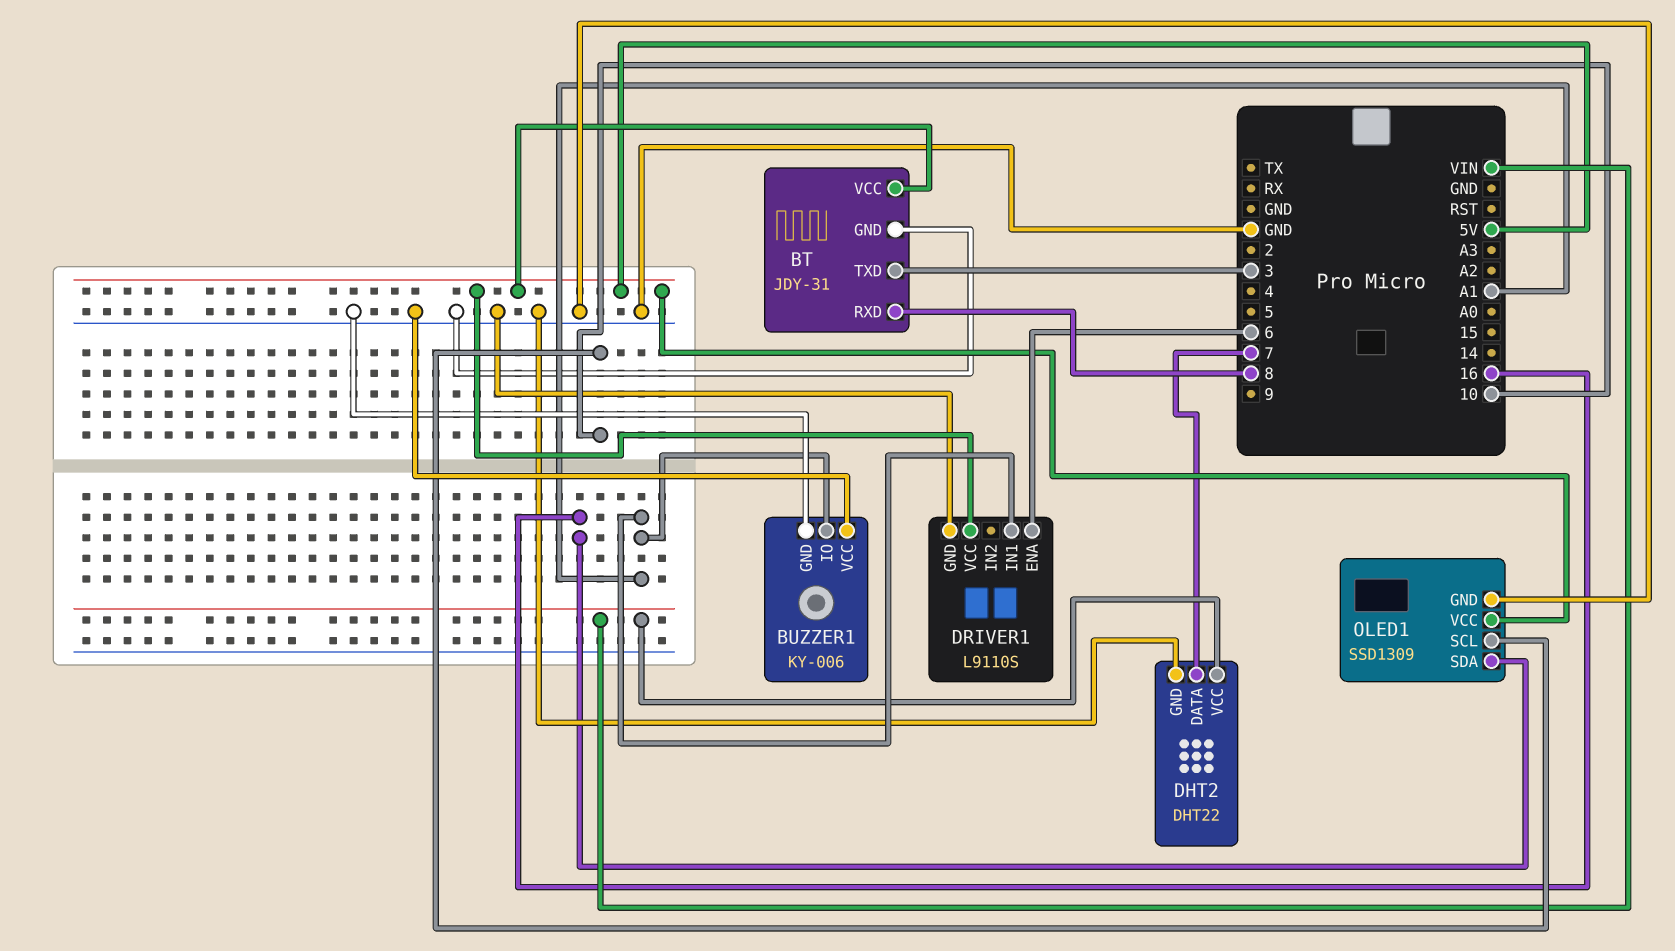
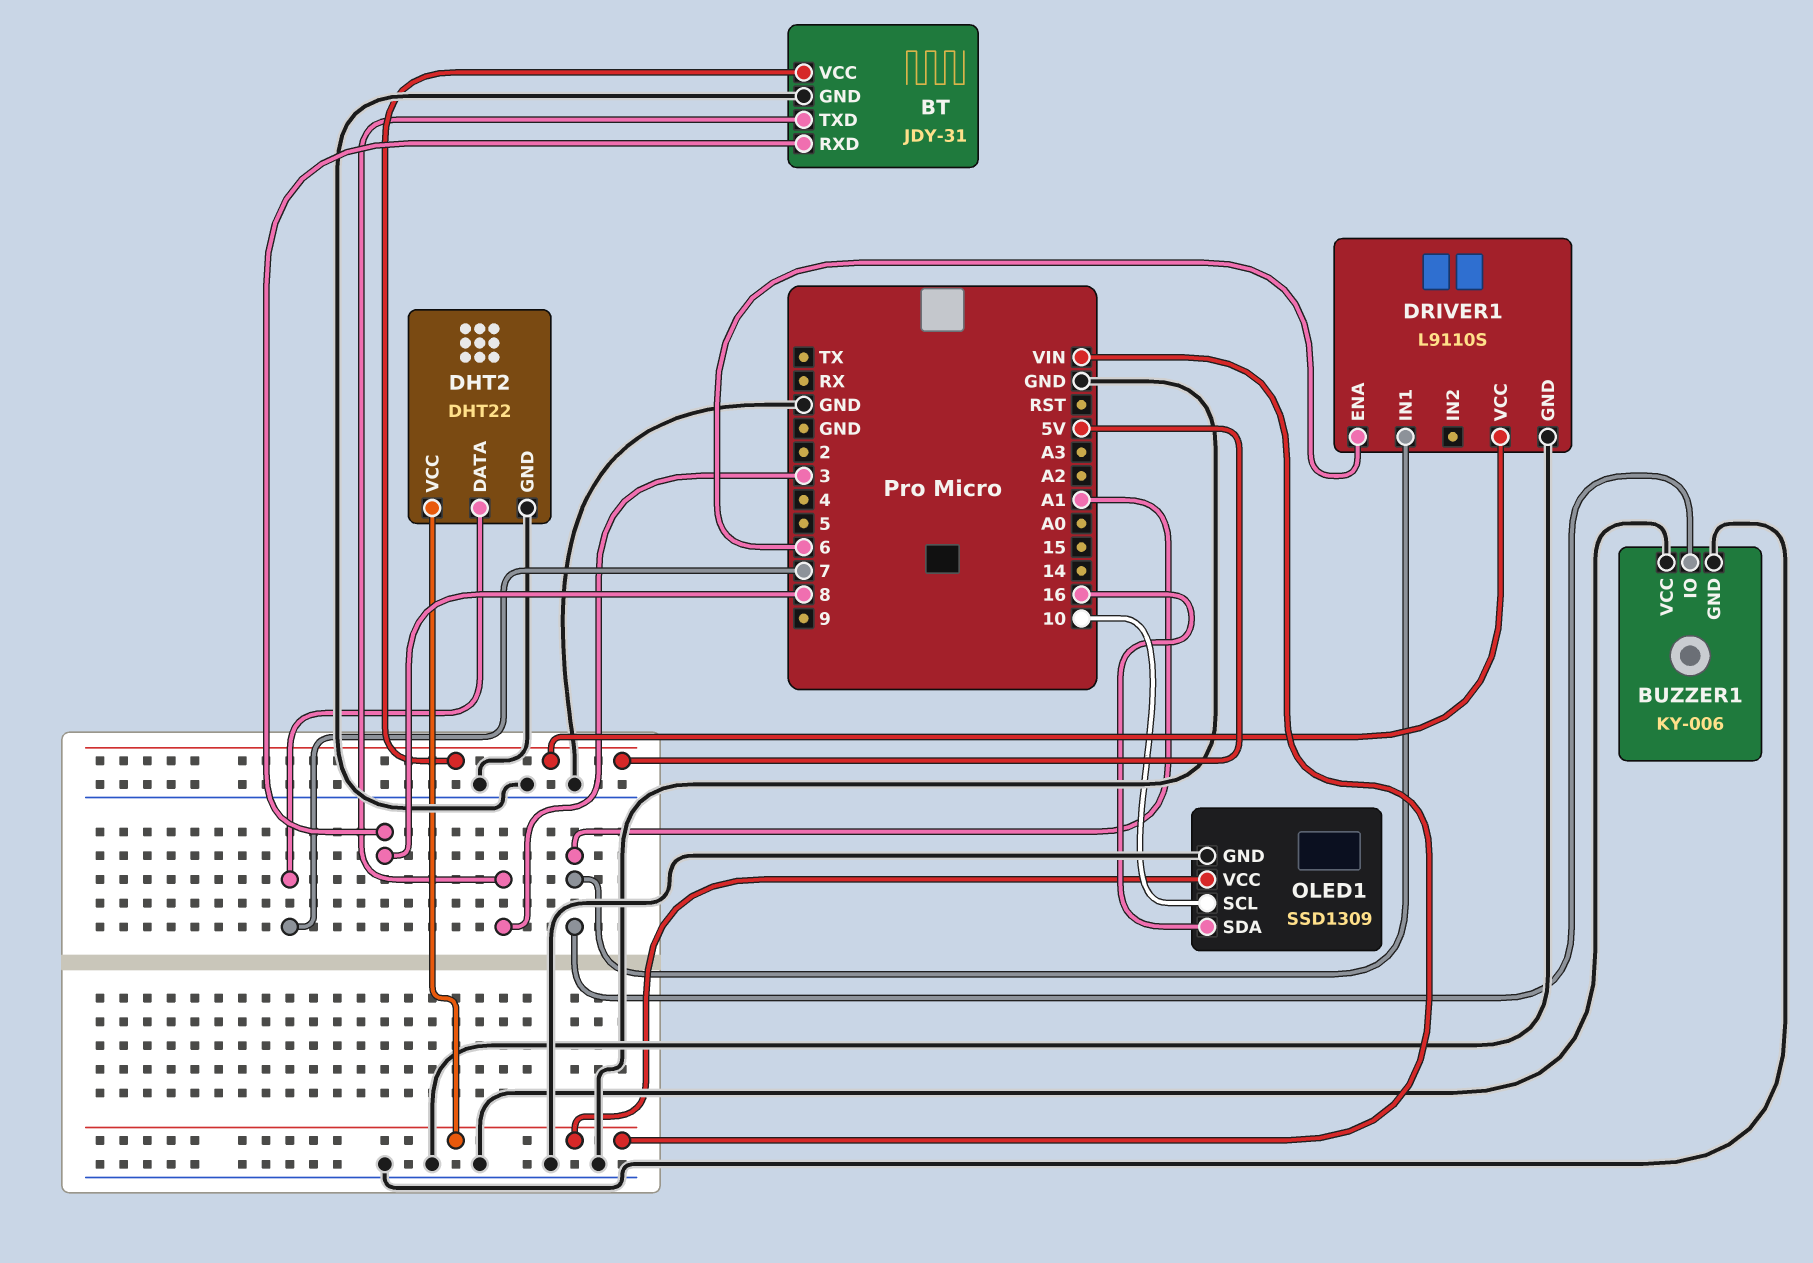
OLED1 pin VCC: 5V -> VIN

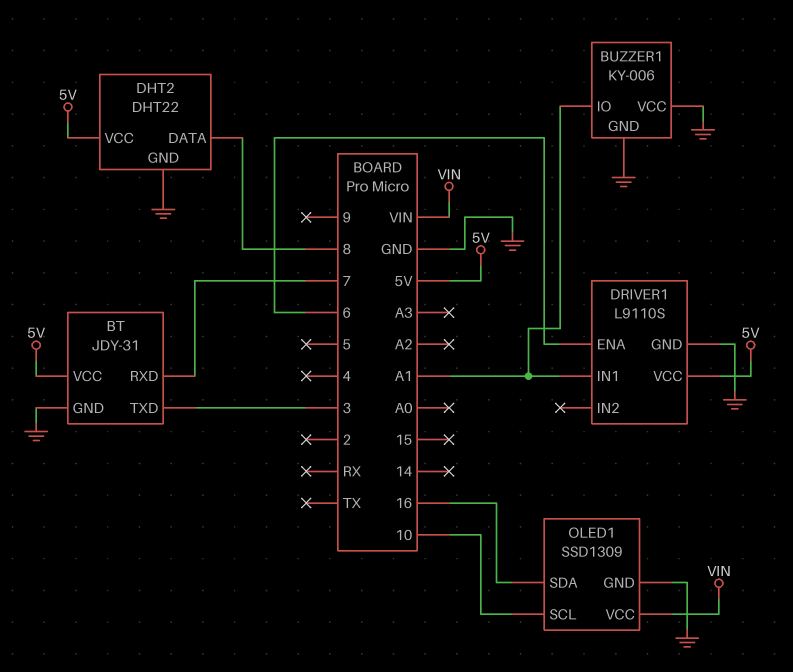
BT pin RXD: 8 -> 7
DHT2 pin DATA: 7 -> 8
DHT2 pin VCC: VIN -> 5V

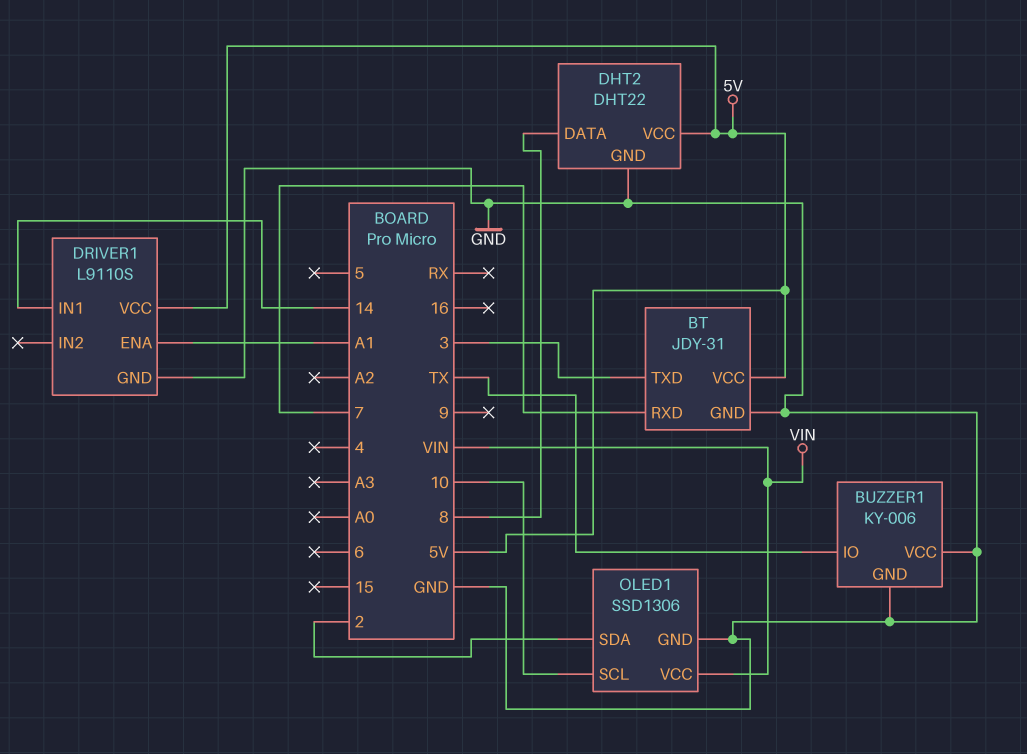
BUZZER1 pin IO: A1 -> TX
DRIVER1 pin ENA: 6 -> A1
DRIVER1 pin IN1: A1 -> 14
OLED1: SSD1309 -> SSD1306
OLED1 pin SDA: 16 -> 2

